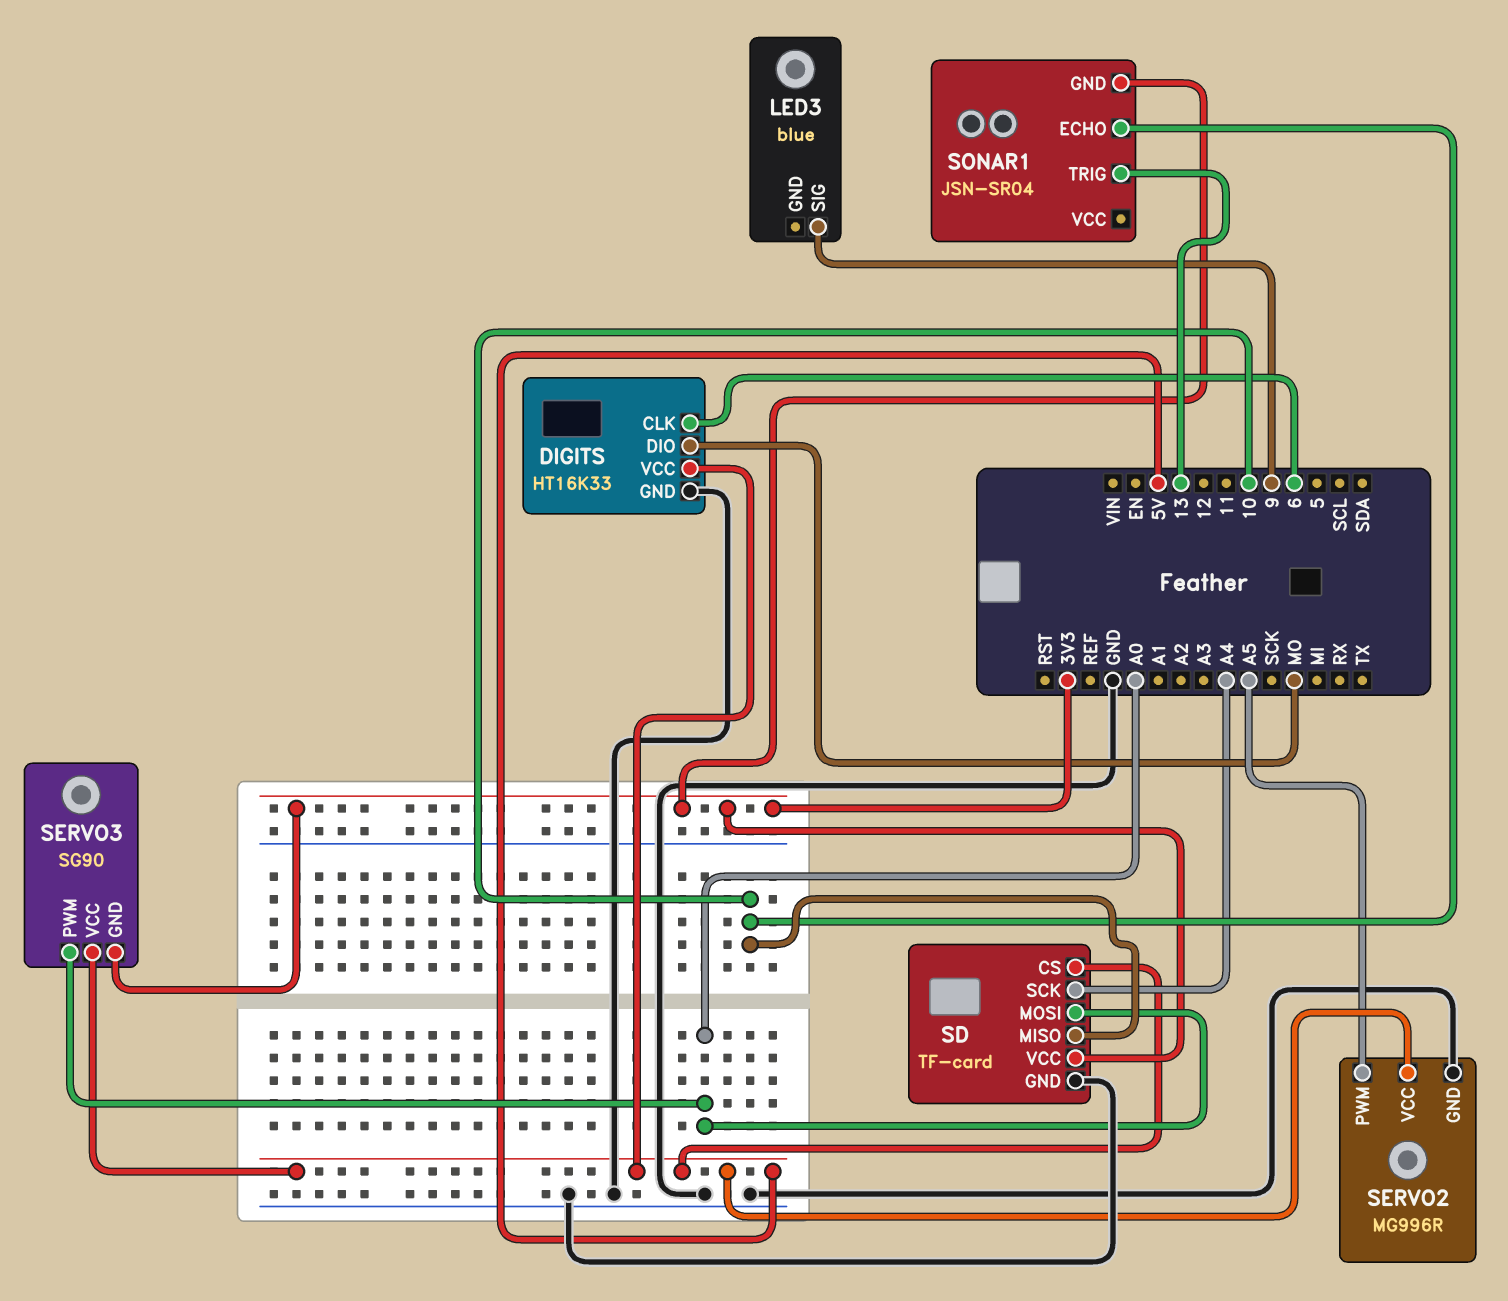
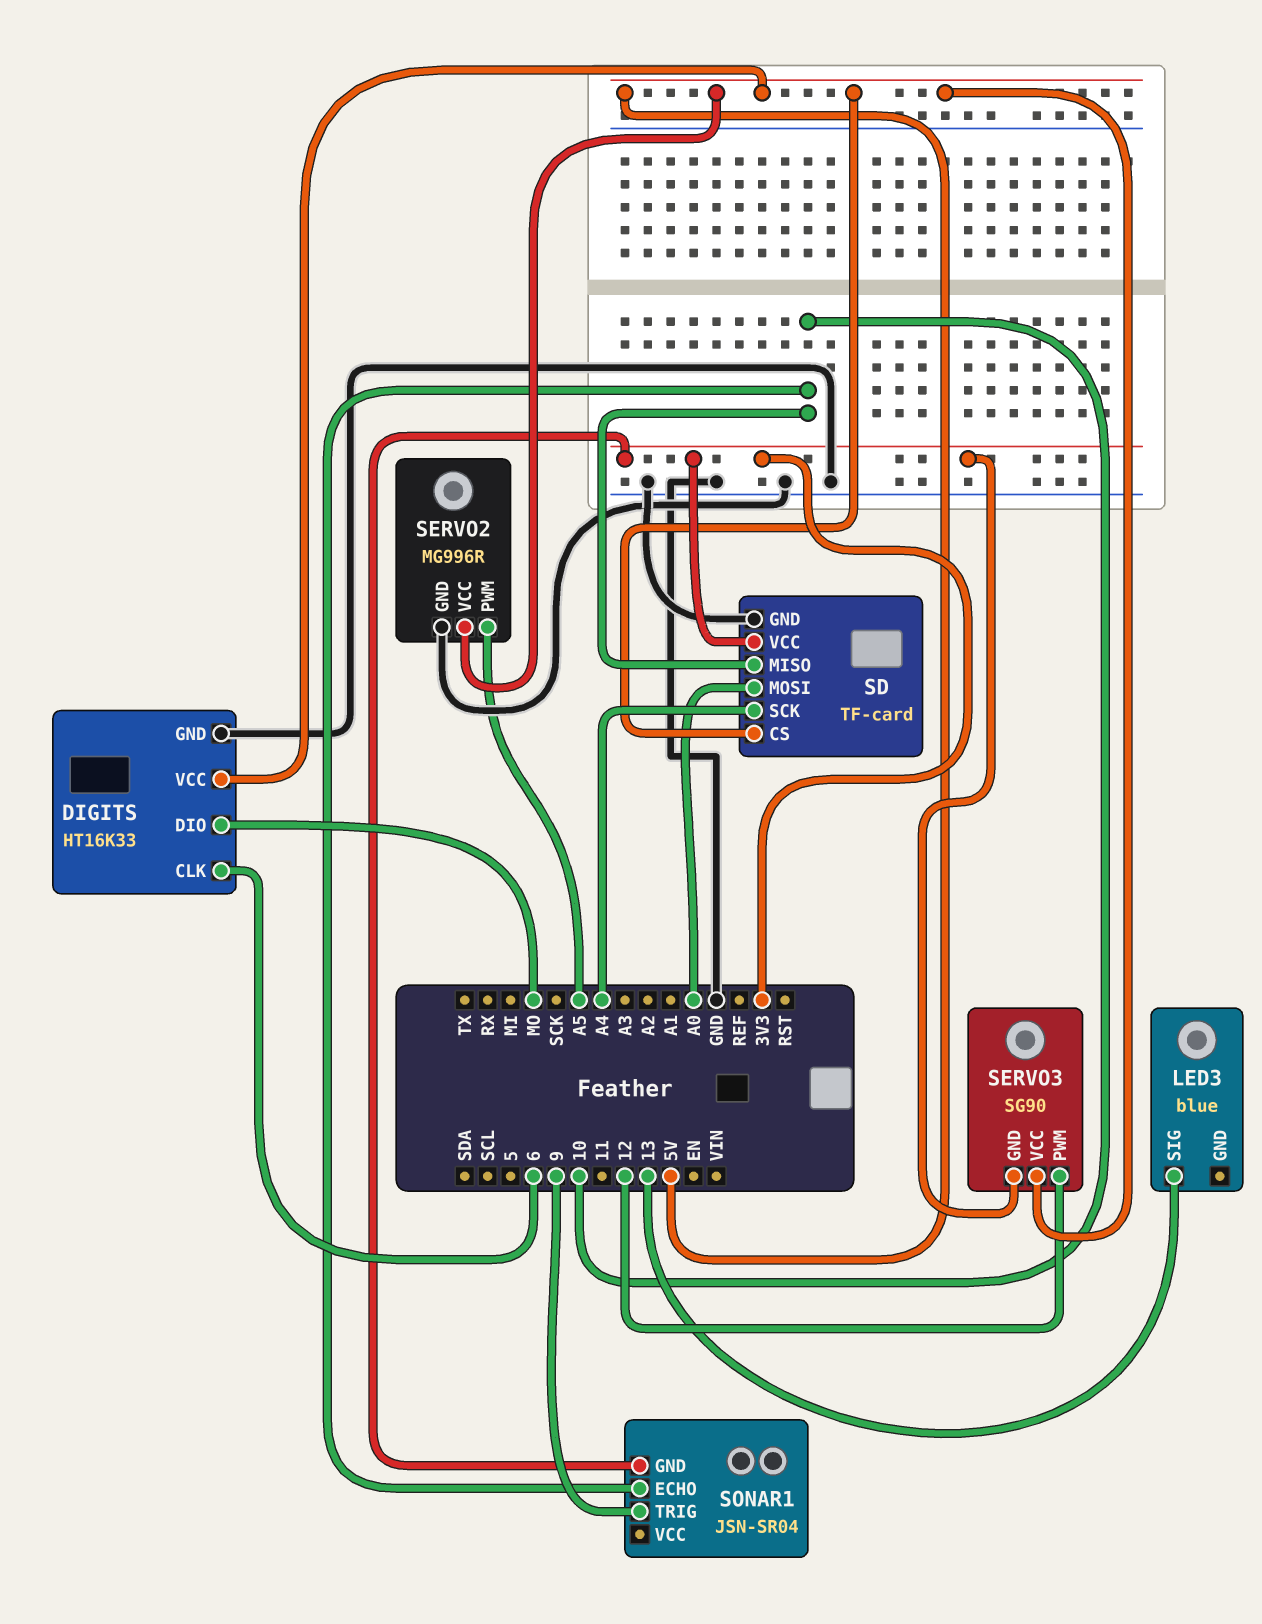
LED3 pin SIG: 9 -> 13
SERVO3 pin PWM: A0 -> 12
SONAR1 pin TRIG: 13 -> 9

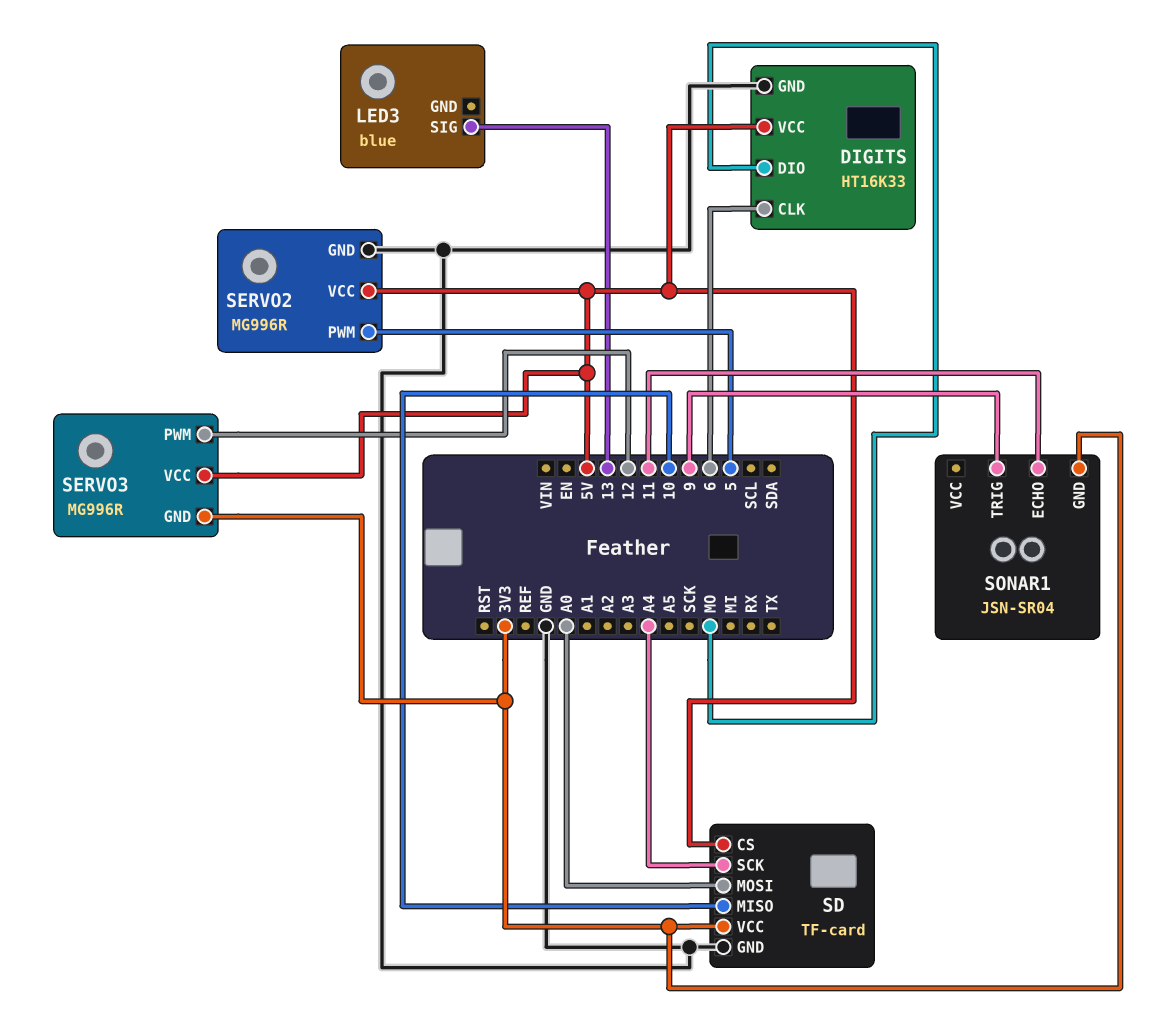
SERVO2 pin PWM: A5 -> 5
SERVO3: SG90 -> MG996R
SONAR1 pin ECHO: 10 -> 11

